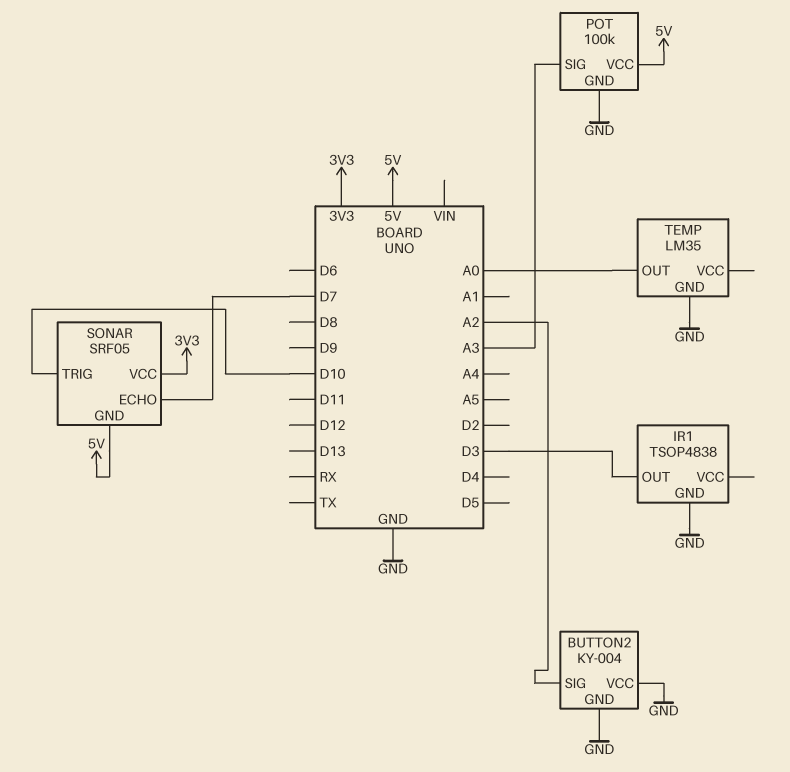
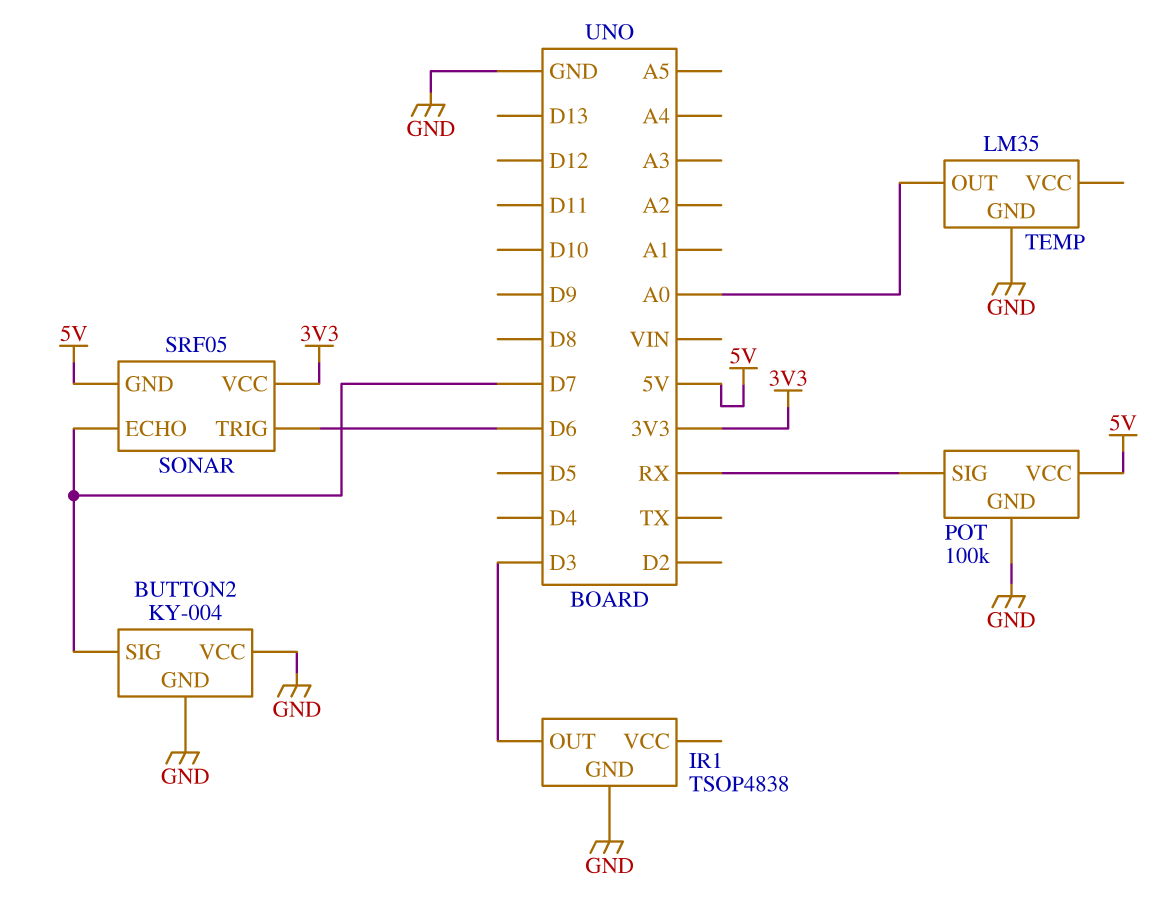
BUTTON2 pin SIG: A2 -> D7
POT pin SIG: A3 -> RX
SONAR pin TRIG: D10 -> D6

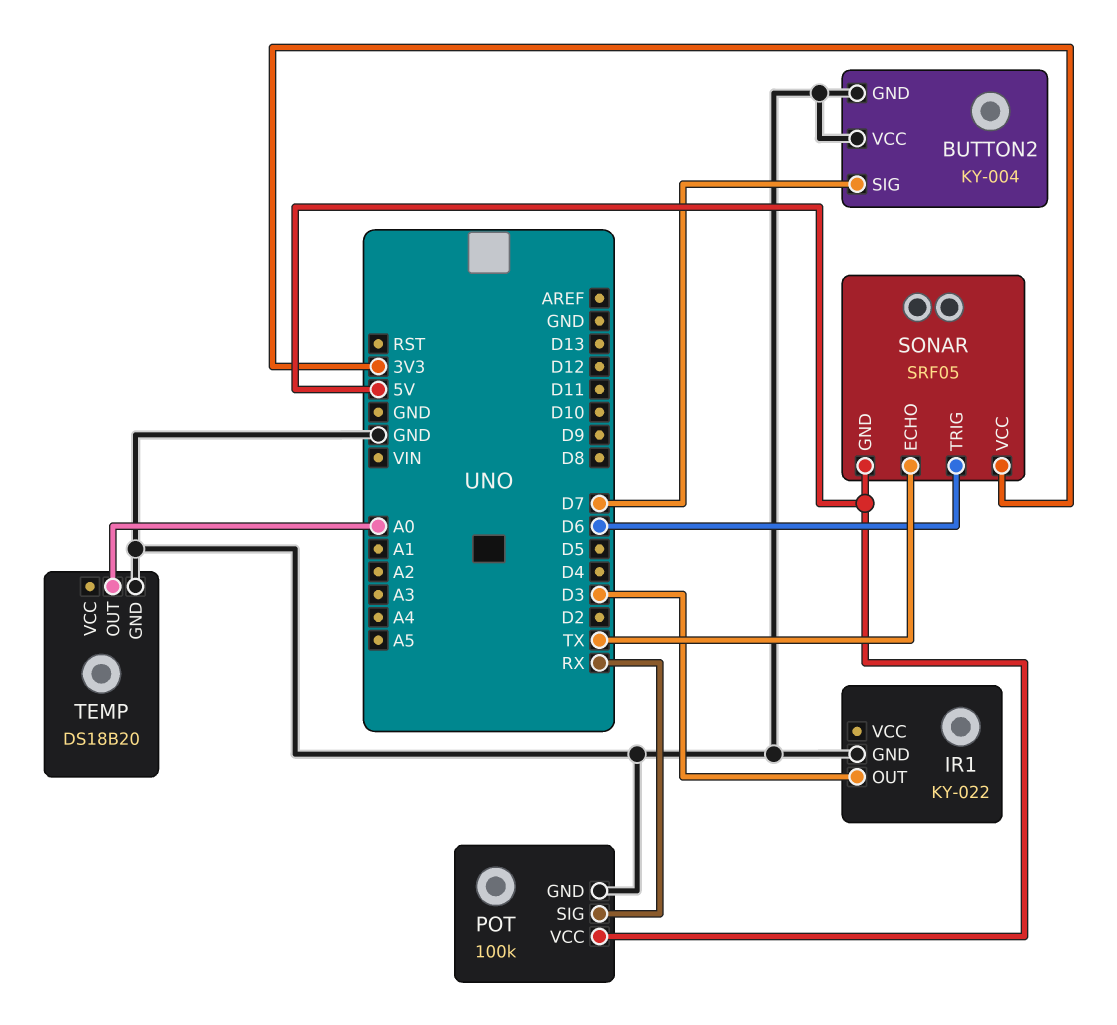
IR1: TSOP4838 -> KY-022
SONAR pin ECHO: D7 -> TX
TEMP: LM35 -> DS18B20

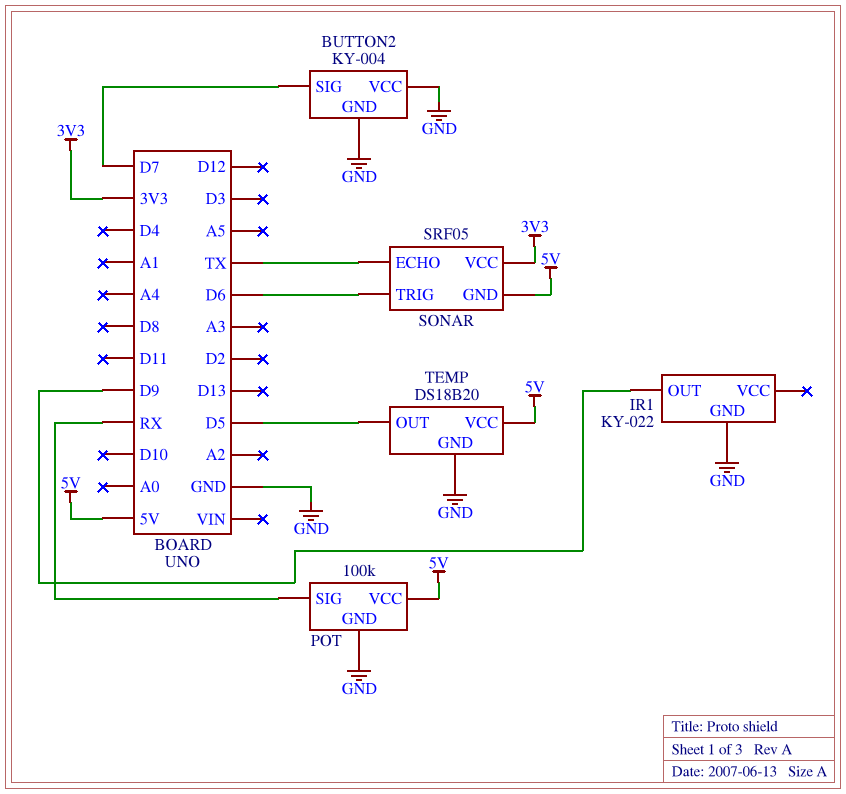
IR1 pin OUT: D3 -> D9
TEMP pin OUT: A0 -> D5
TEMP pin VCC: none -> 5V

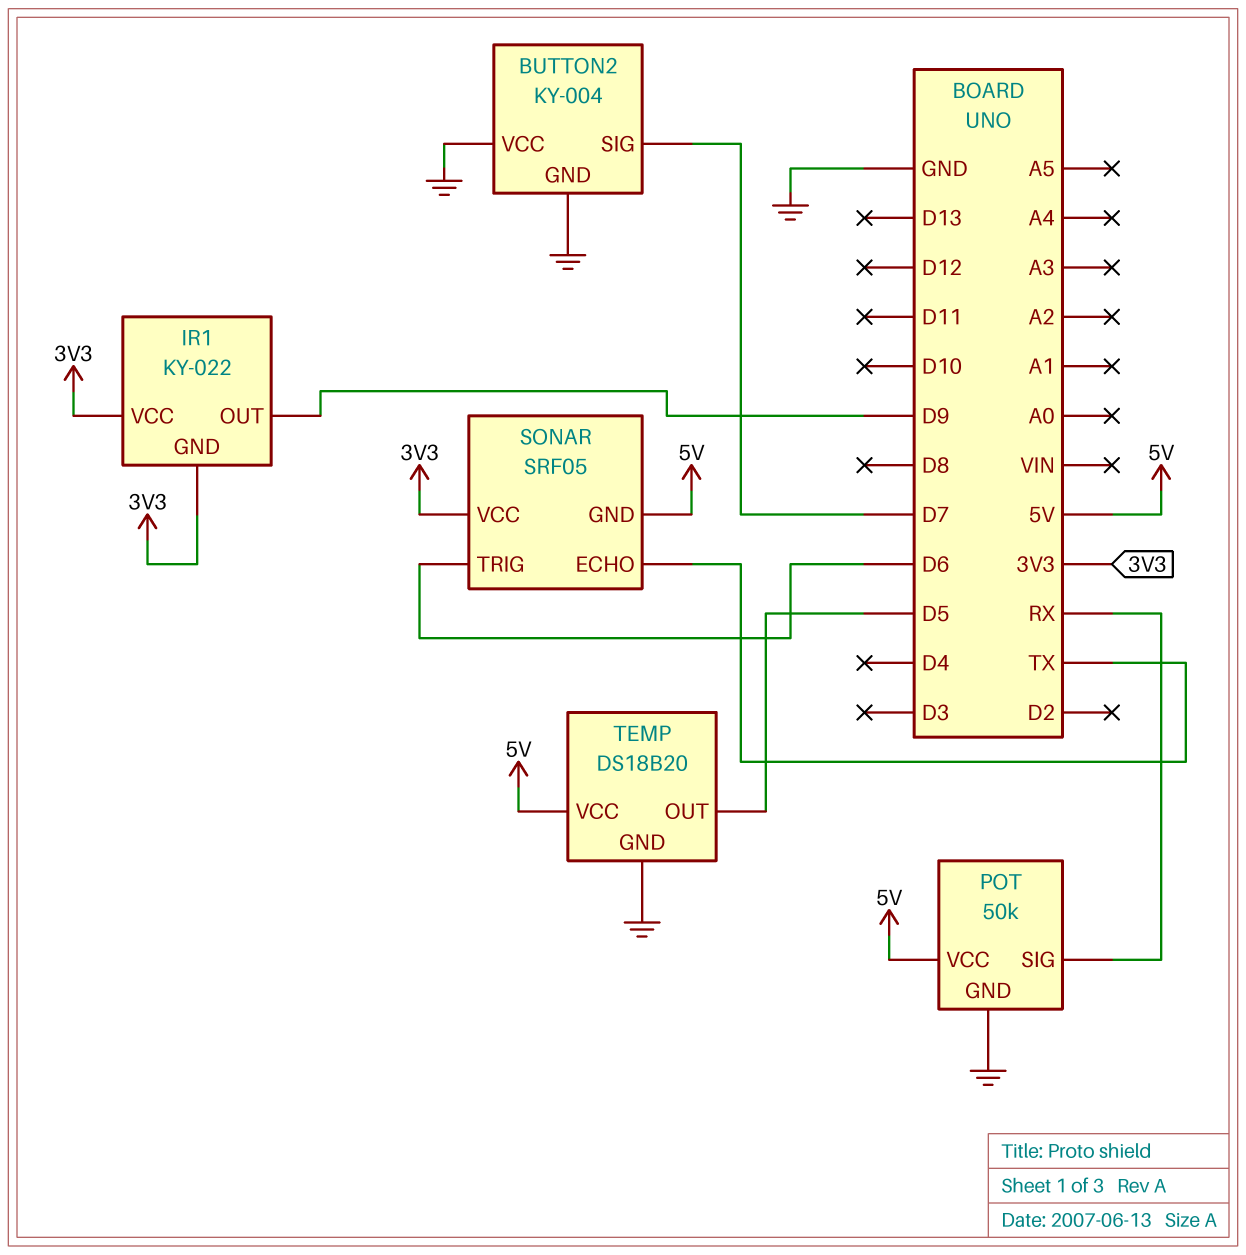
IR1 pin GND: GND -> 3V3
IR1 pin VCC: none -> 3V3
POT: 100k -> 50k

